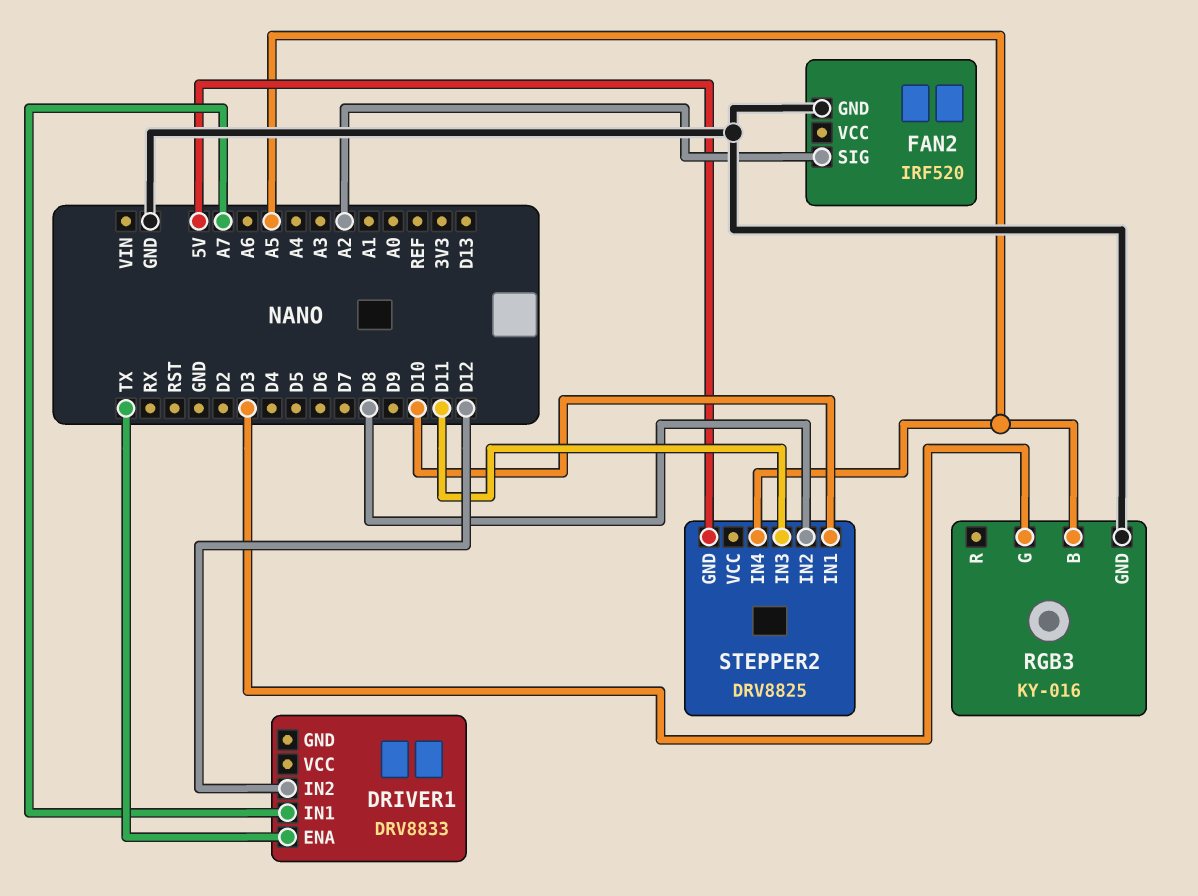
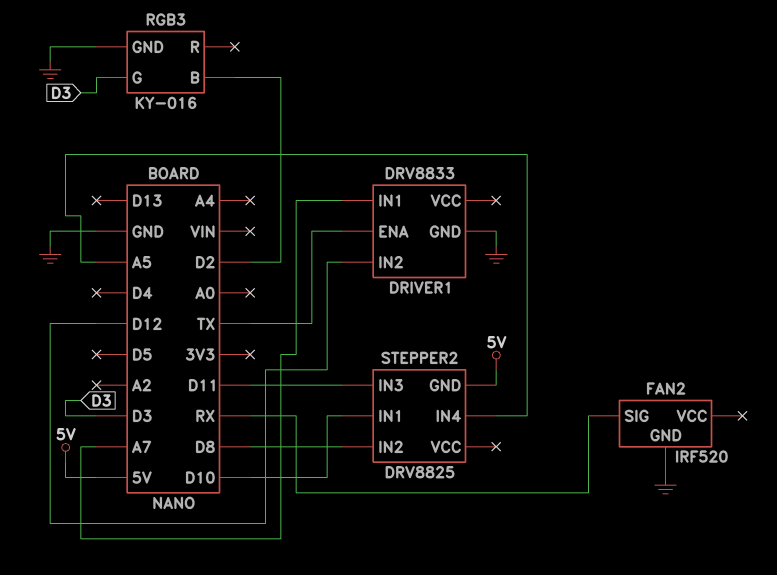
DRIVER1 pin GND: none -> GND
FAN2 pin SIG: A2 -> RX
RGB3 pin B: A5 -> D2

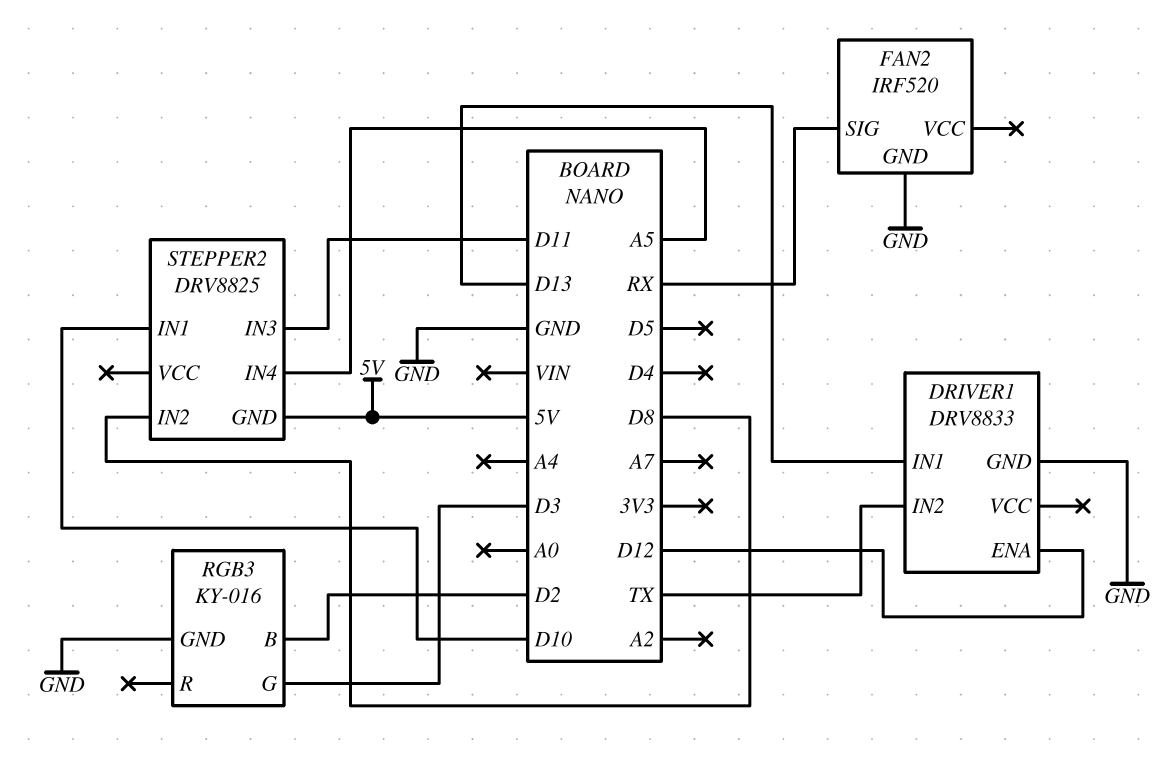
DRIVER1 pin ENA: TX -> D12
DRIVER1 pin IN1: A7 -> D13
DRIVER1 pin IN2: D12 -> TX

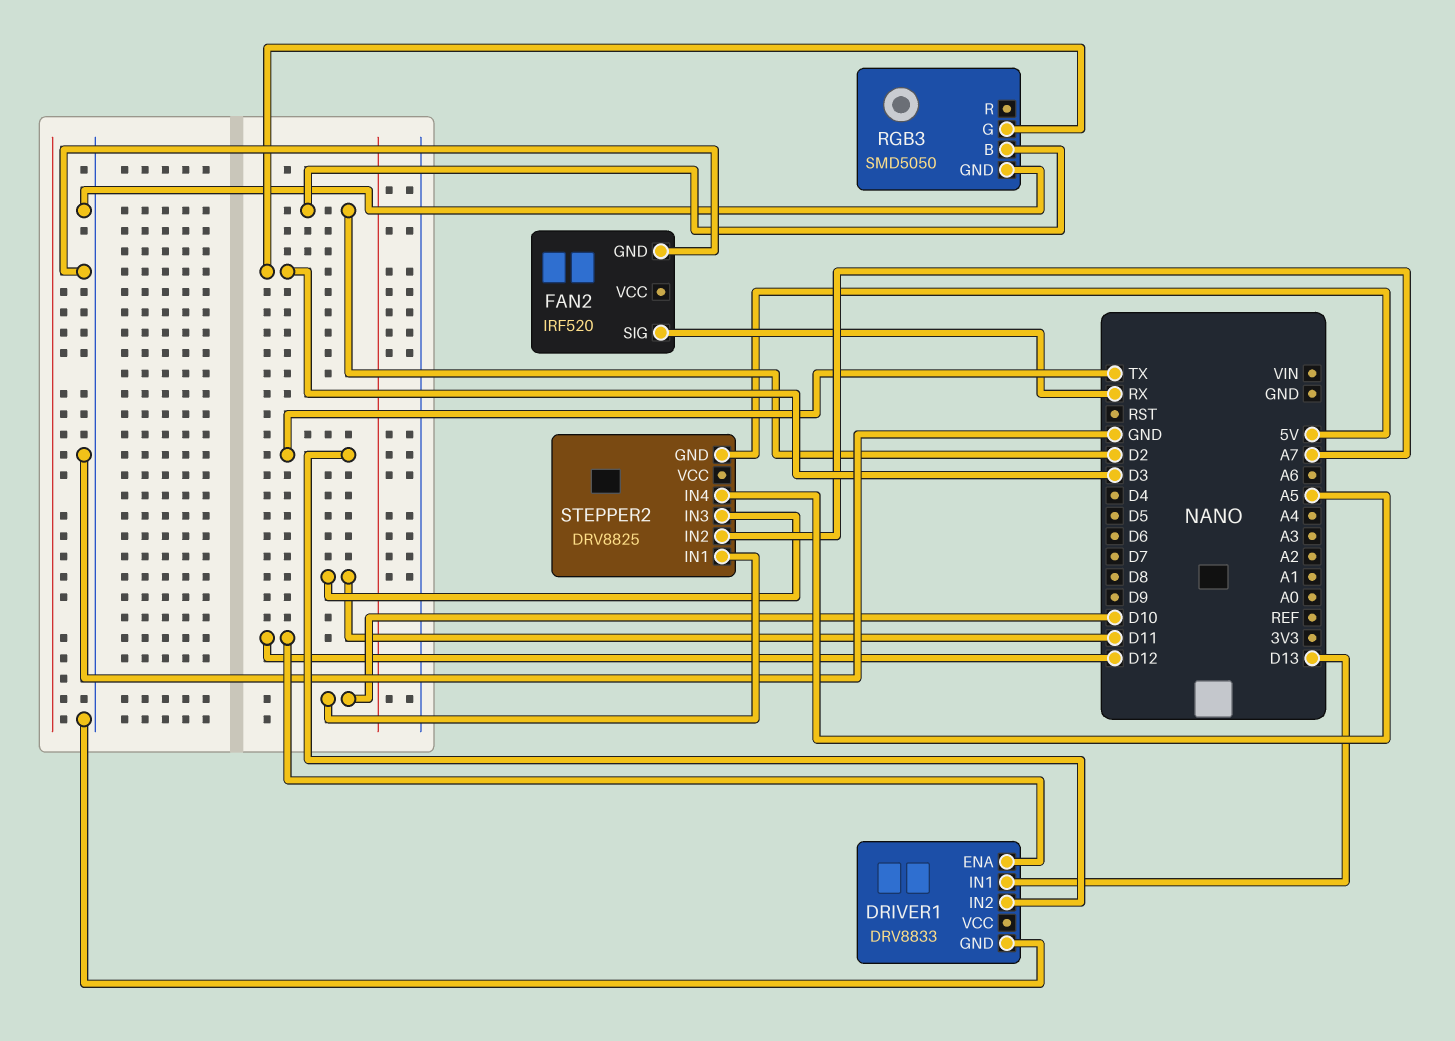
RGB3: KY-016 -> SMD5050
STEPPER2 pin IN2: D8 -> A7

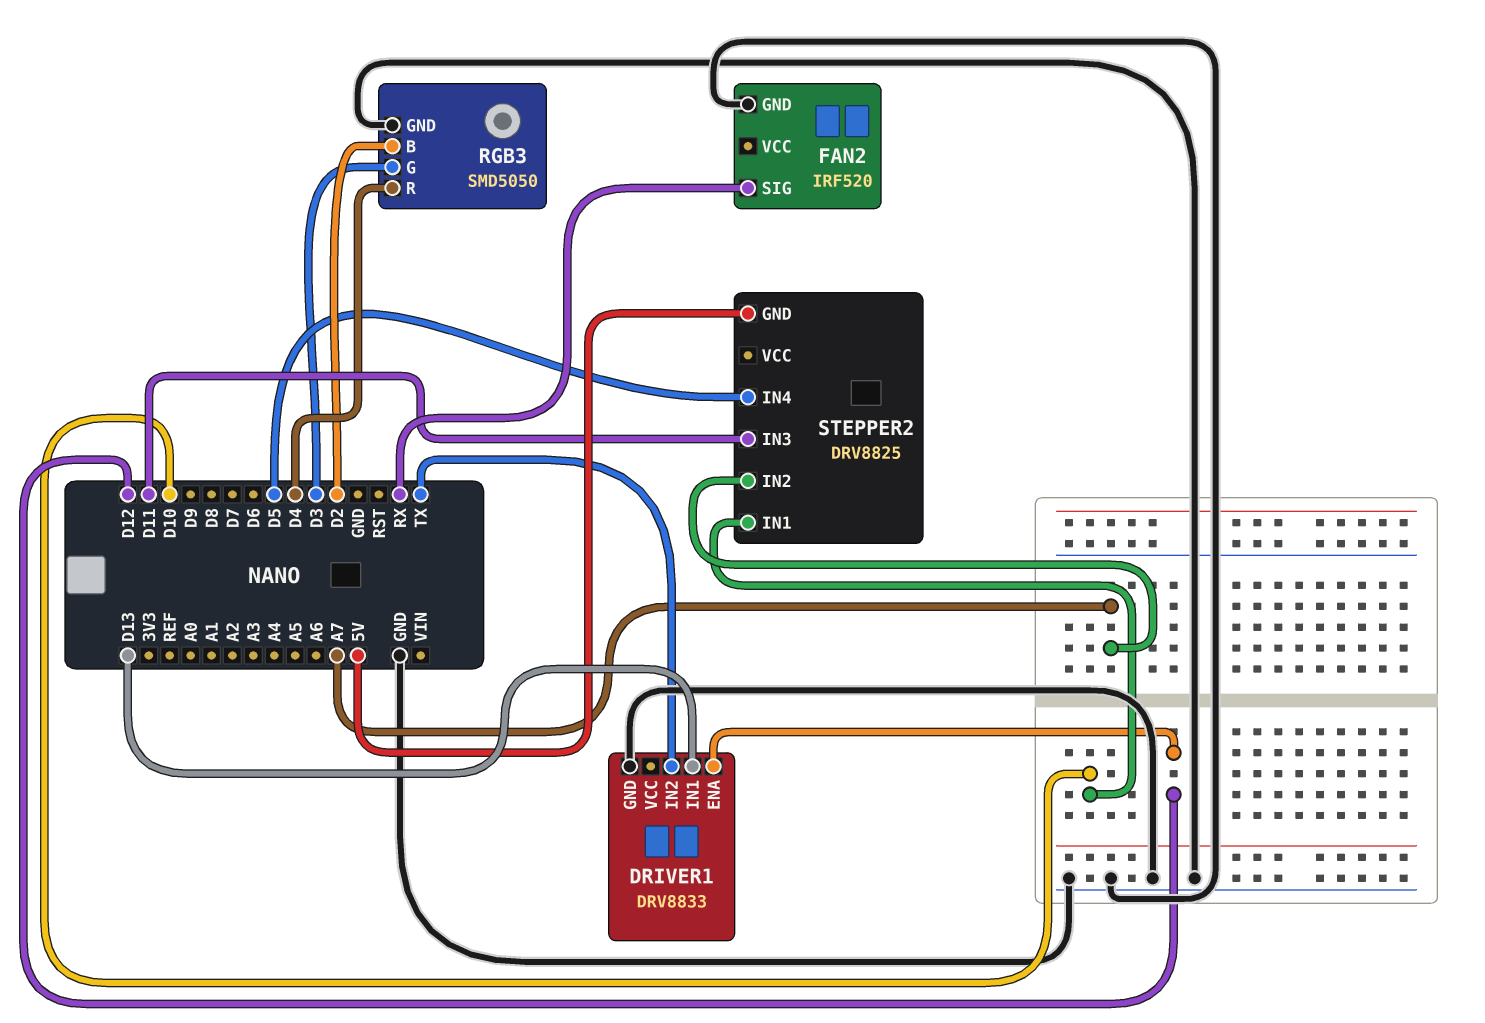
RGB3 pin R: none -> D4
STEPPER2 pin IN4: A5 -> D5

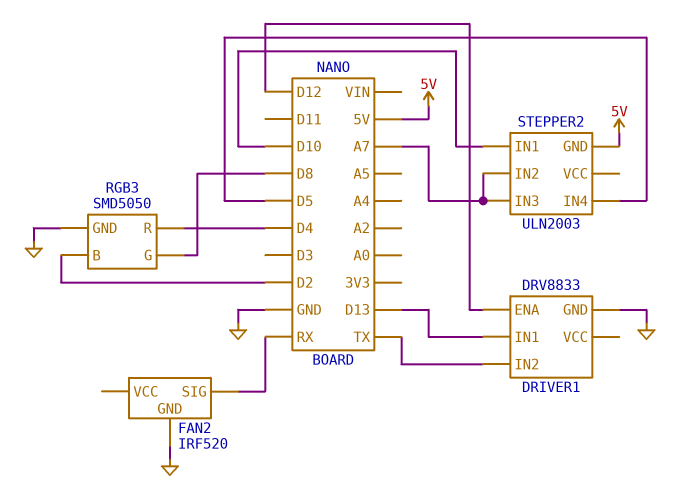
RGB3 pin G: D3 -> D8
STEPPER2: DRV8825 -> ULN2003
STEPPER2 pin IN3: D11 -> A7

